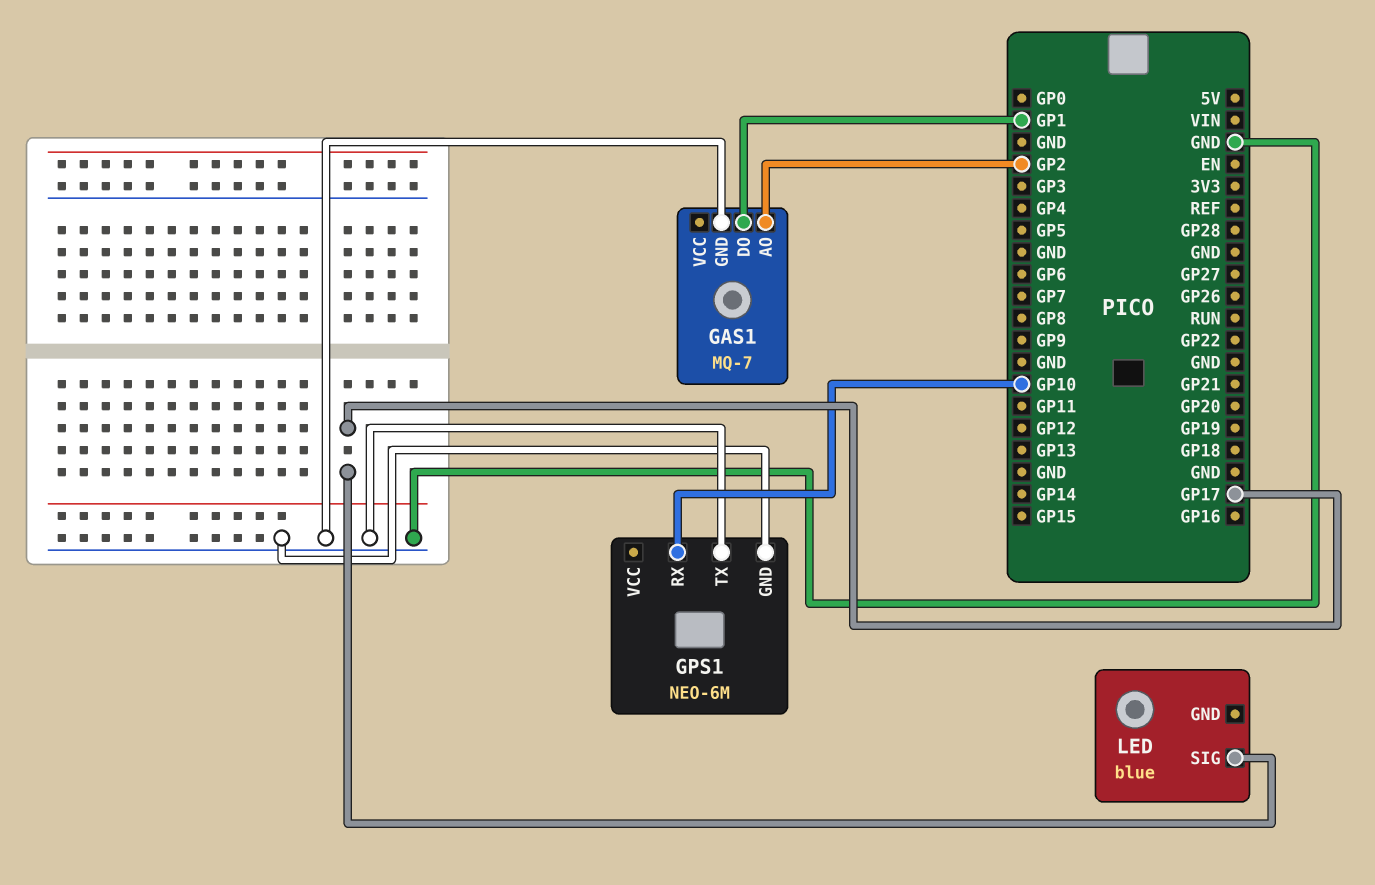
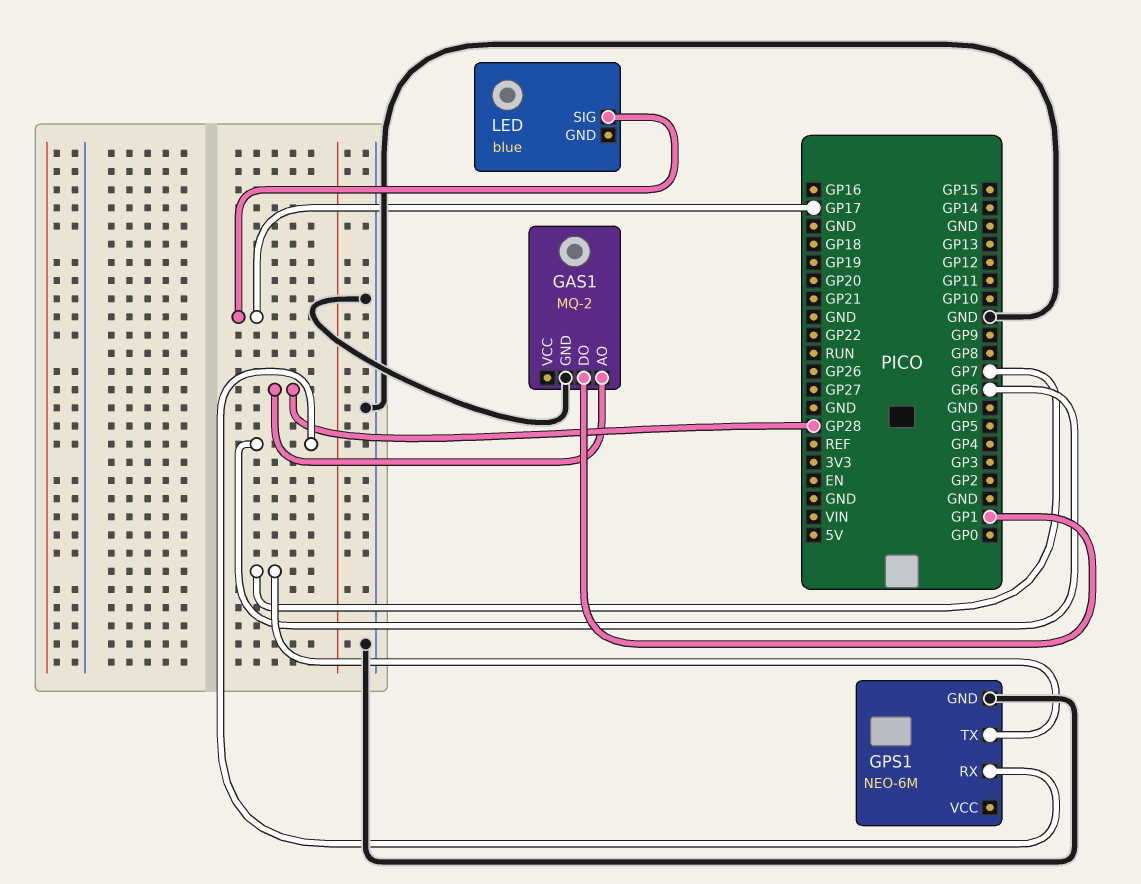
GAS1: MQ-7 -> MQ-2
GAS1 pin AO: GP2 -> GP28
GPS1 pin RX: GP10 -> GP6
GPS1 pin TX: GND -> GP7

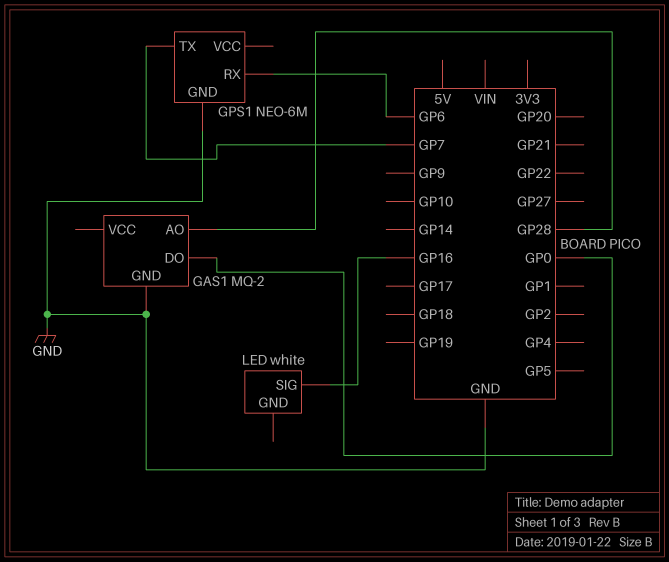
GAS1 pin DO: GP1 -> GP0
LED: blue -> white
LED pin SIG: GP17 -> GP16

